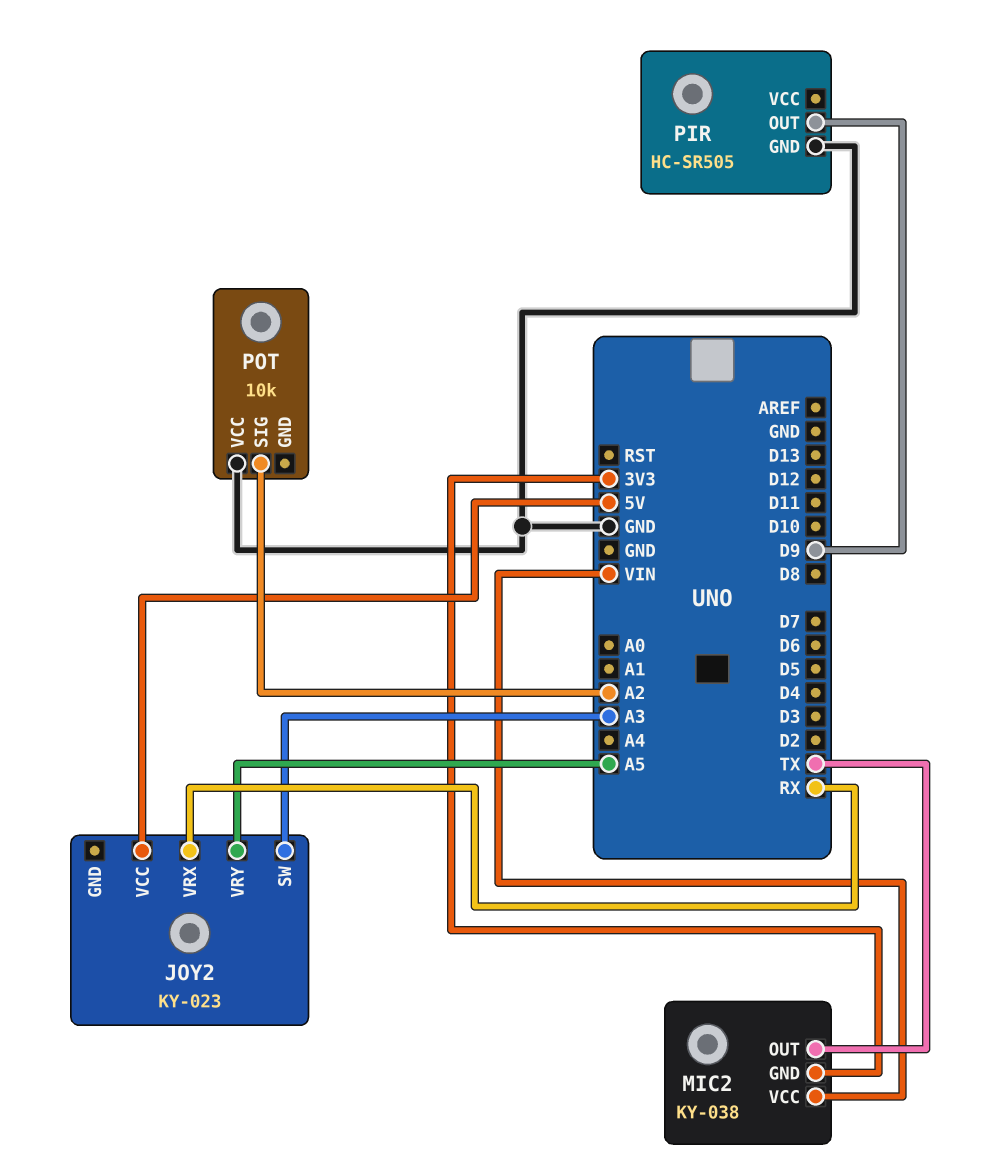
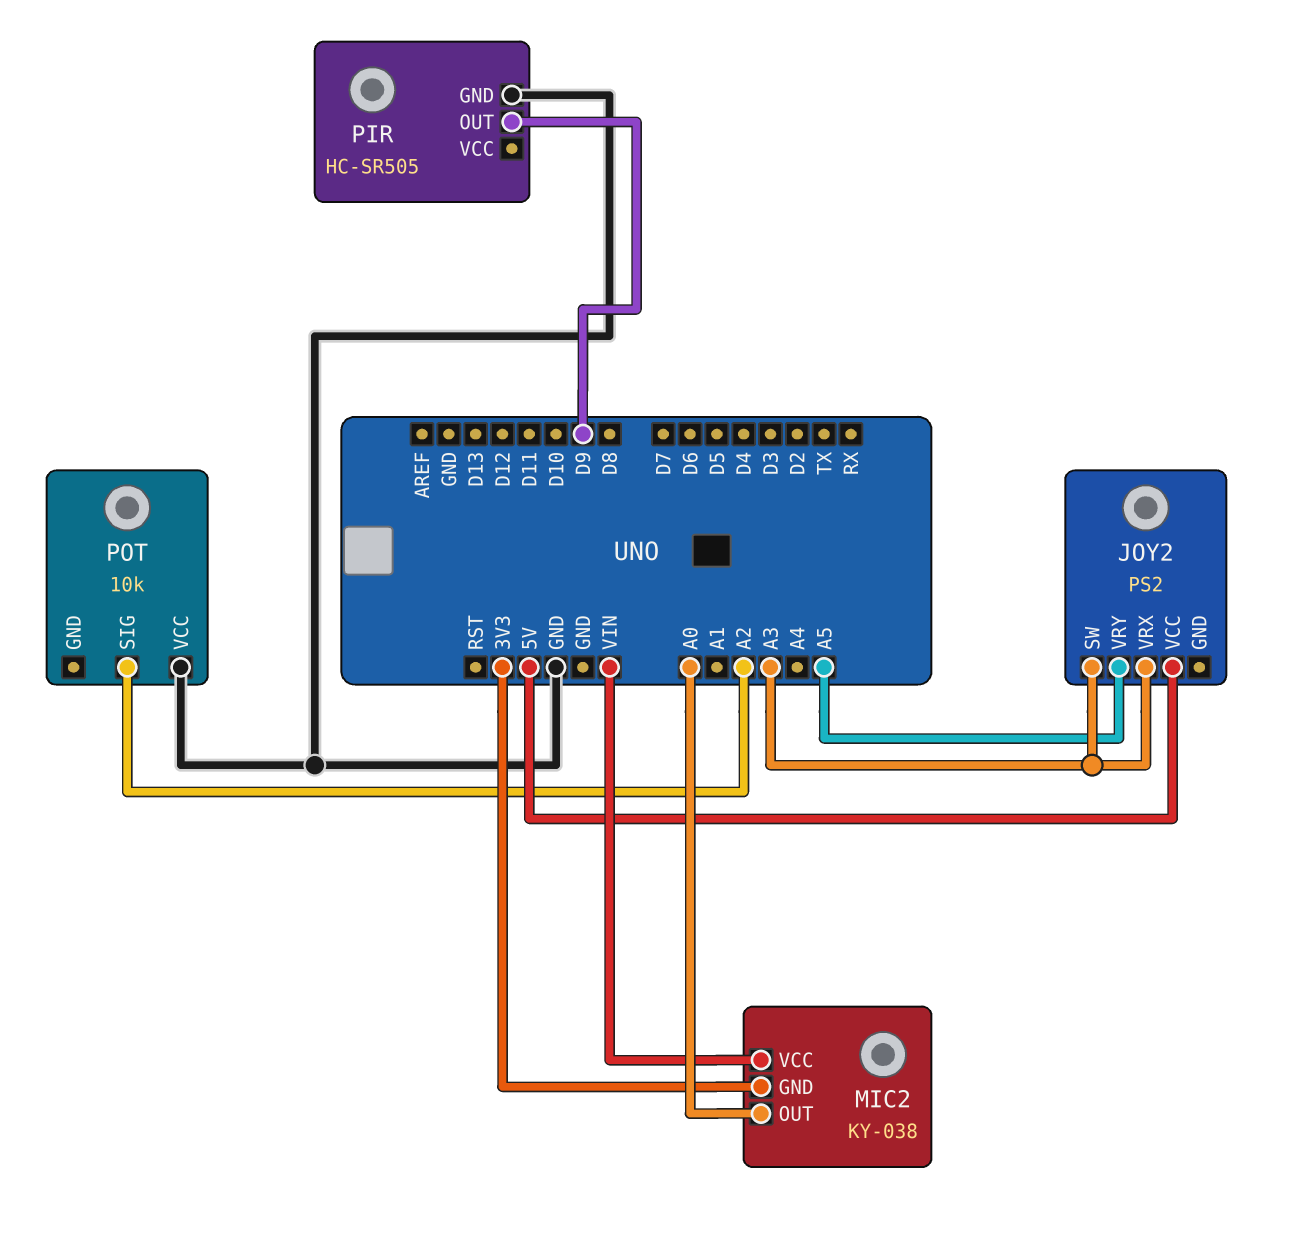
JOY2: KY-023 -> PS2
JOY2 pin VRX: RX -> A3
MIC2 pin OUT: TX -> A0

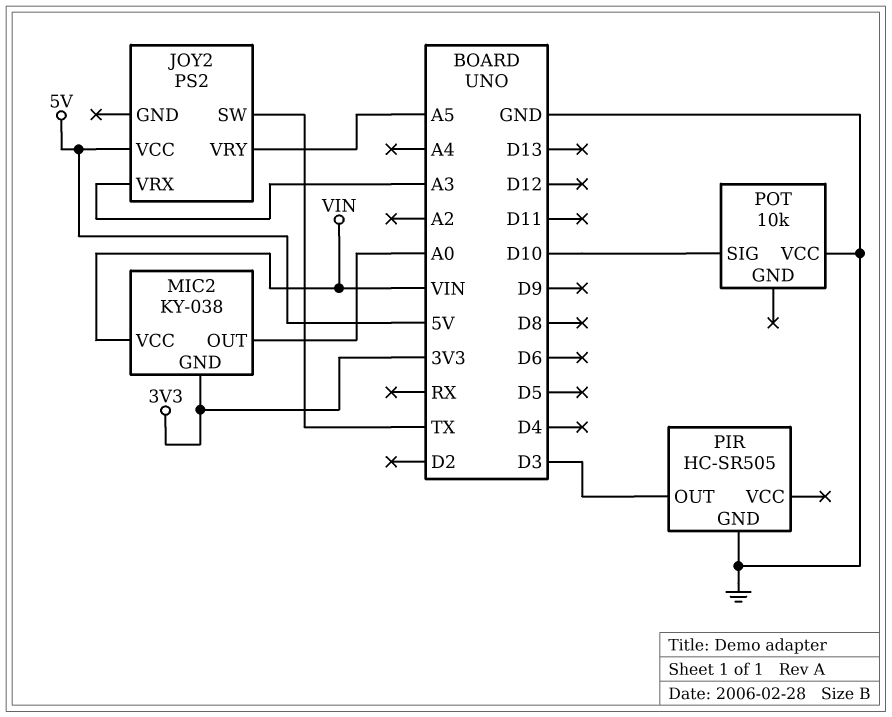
JOY2 pin SW: A3 -> TX
PIR pin OUT: D9 -> D3
POT pin SIG: A2 -> D10

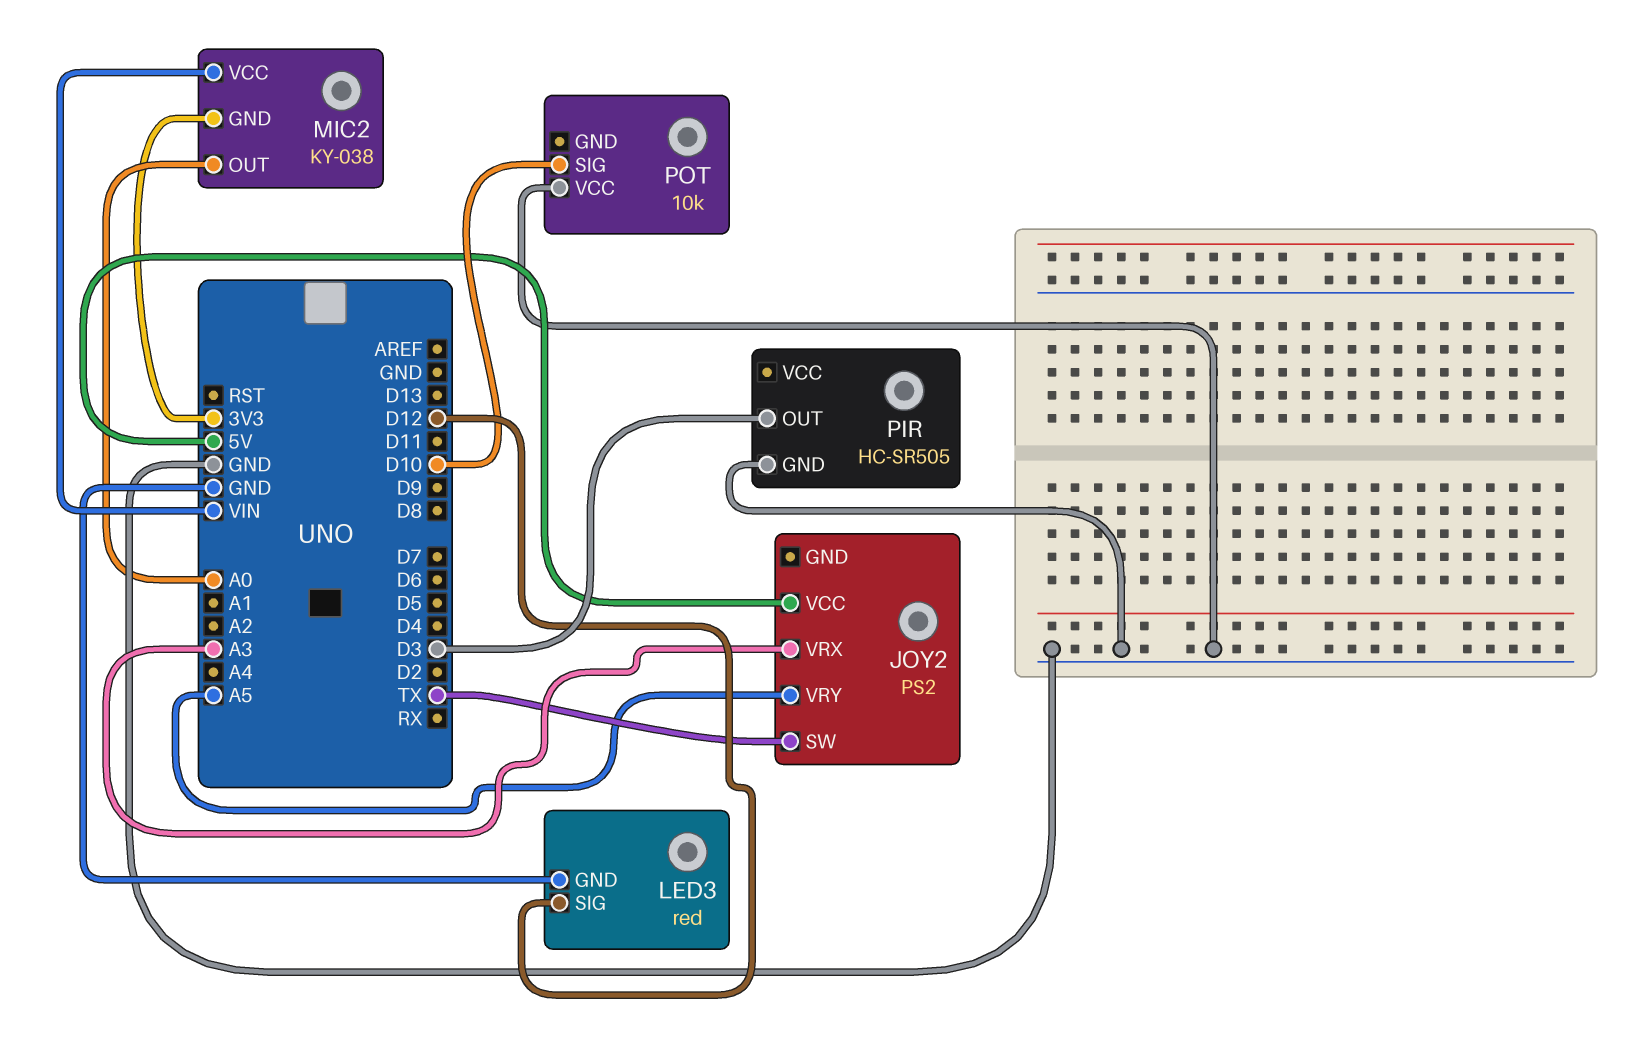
LED3: none -> red
LED3 pin GND: none -> GND
LED3 pin SIG: none -> D12

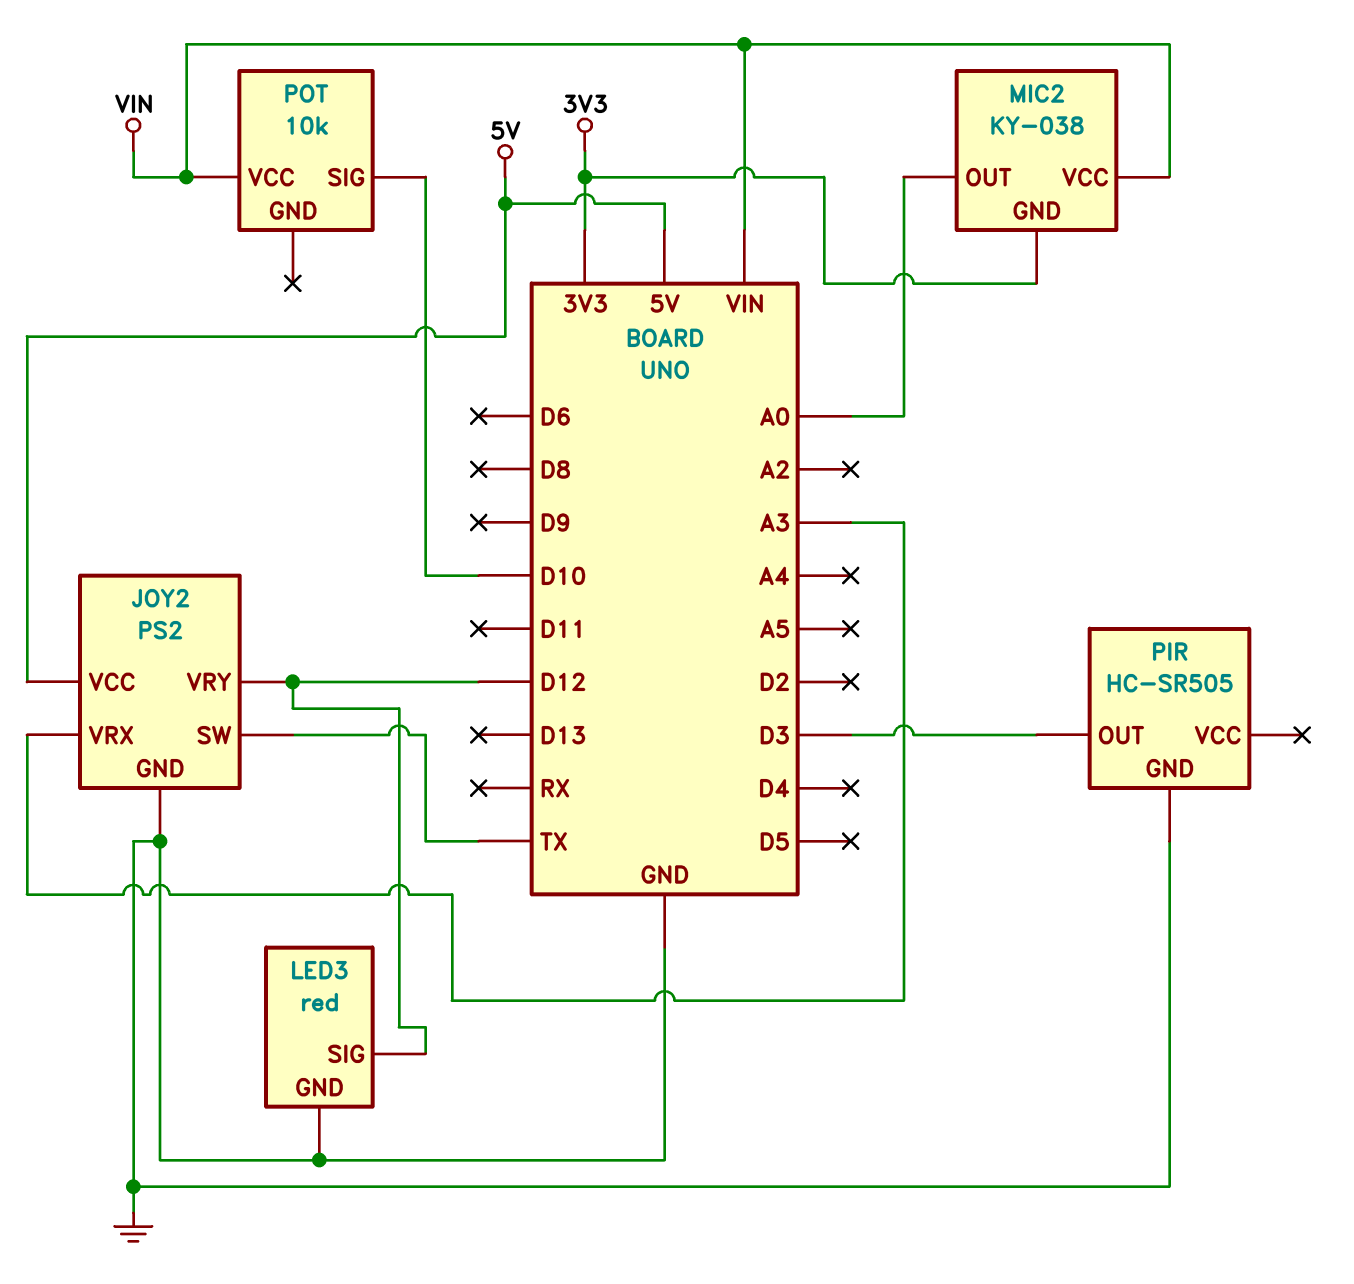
JOY2 pin GND: none -> GND
JOY2 pin VRY: A5 -> D12
POT pin VCC: GND -> VIN

